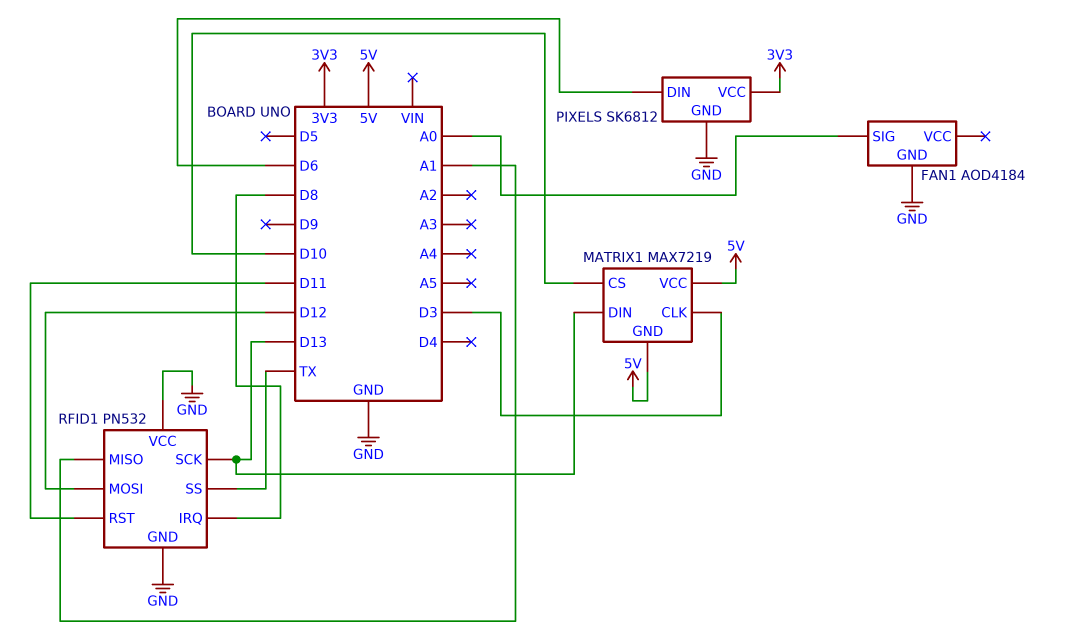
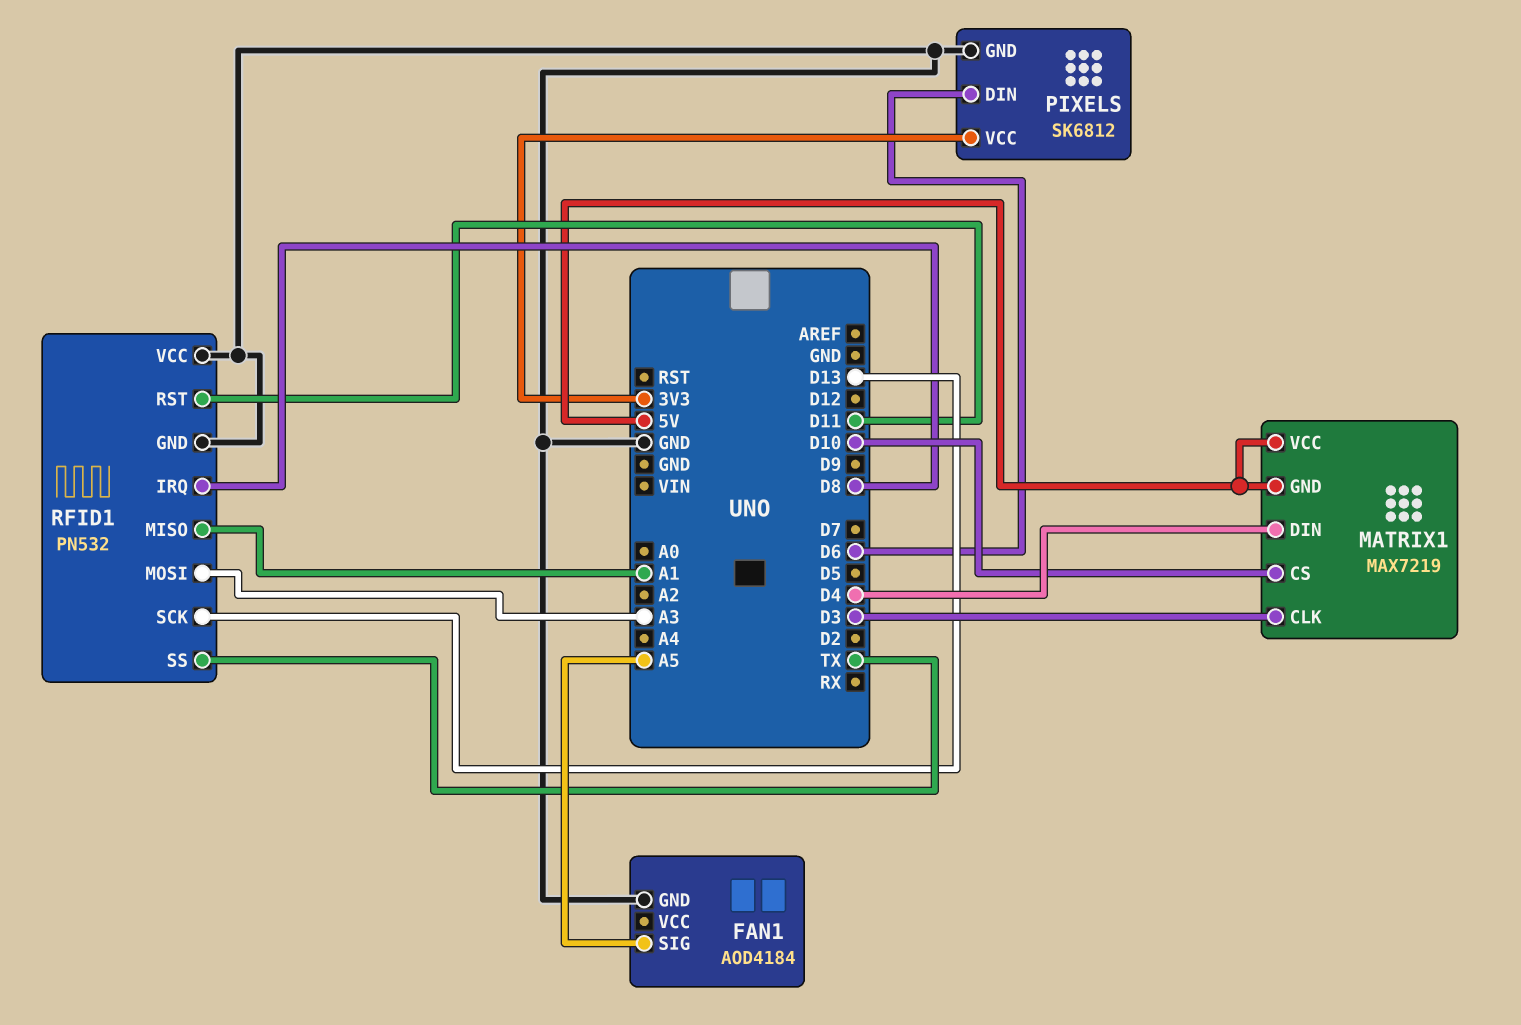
FAN1 pin SIG: A0 -> A5
MATRIX1 pin DIN: D13 -> D4
RFID1 pin MOSI: D12 -> A3

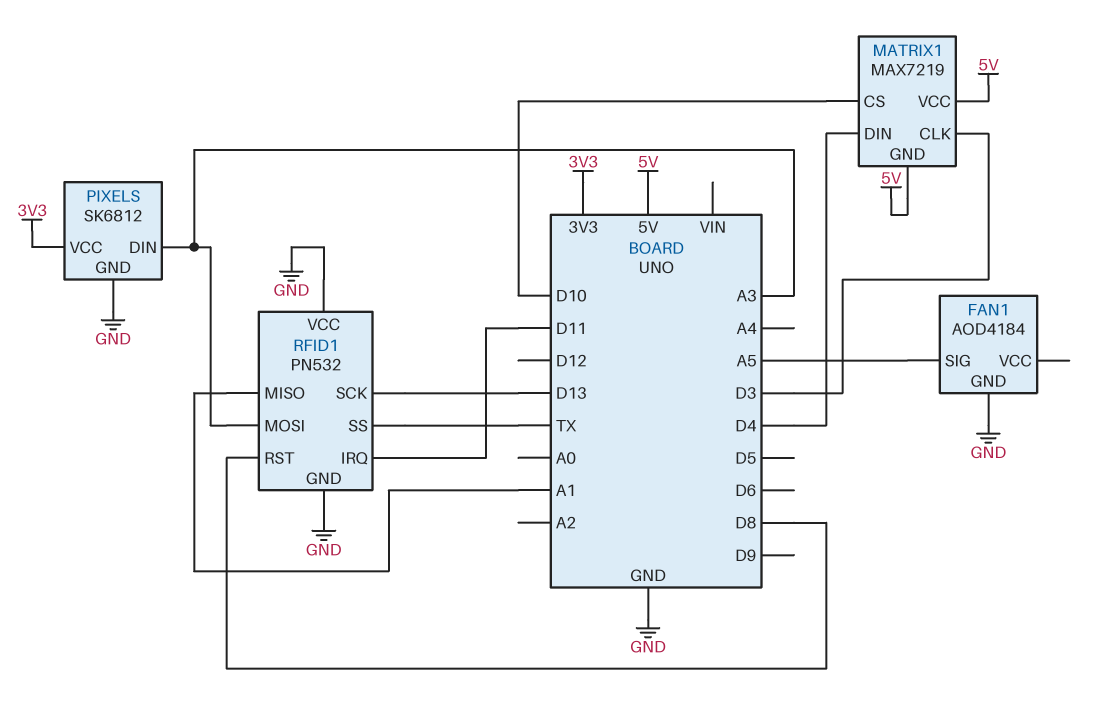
PIXELS pin DIN: D6 -> A3
RFID1 pin IRQ: D8 -> D11
RFID1 pin RST: D11 -> D8

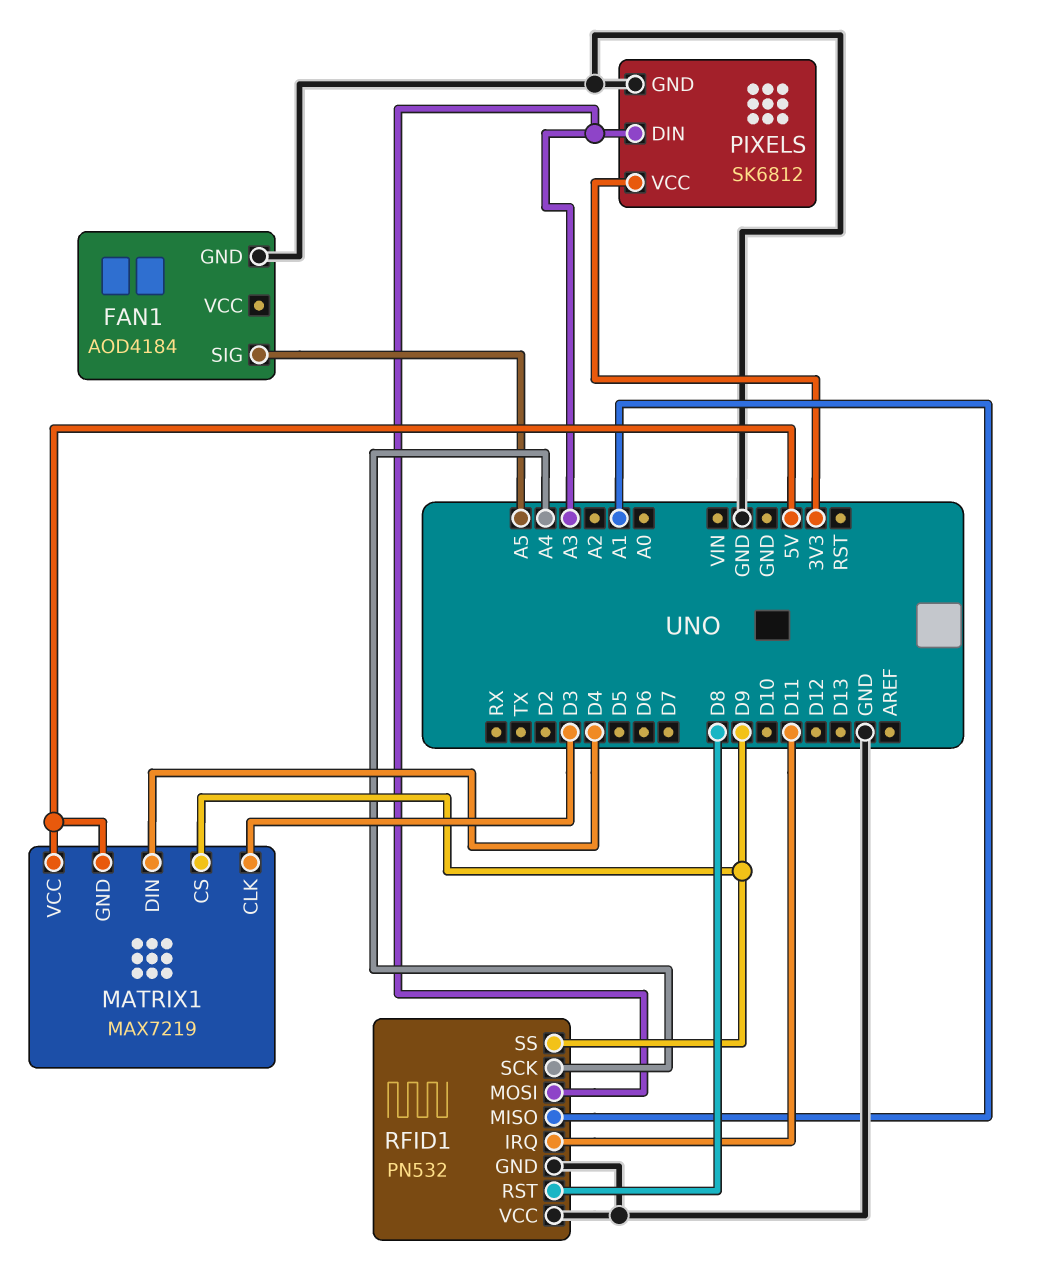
MATRIX1 pin CS: D10 -> D9
RFID1 pin SCK: D13 -> A4
RFID1 pin SS: TX -> D9

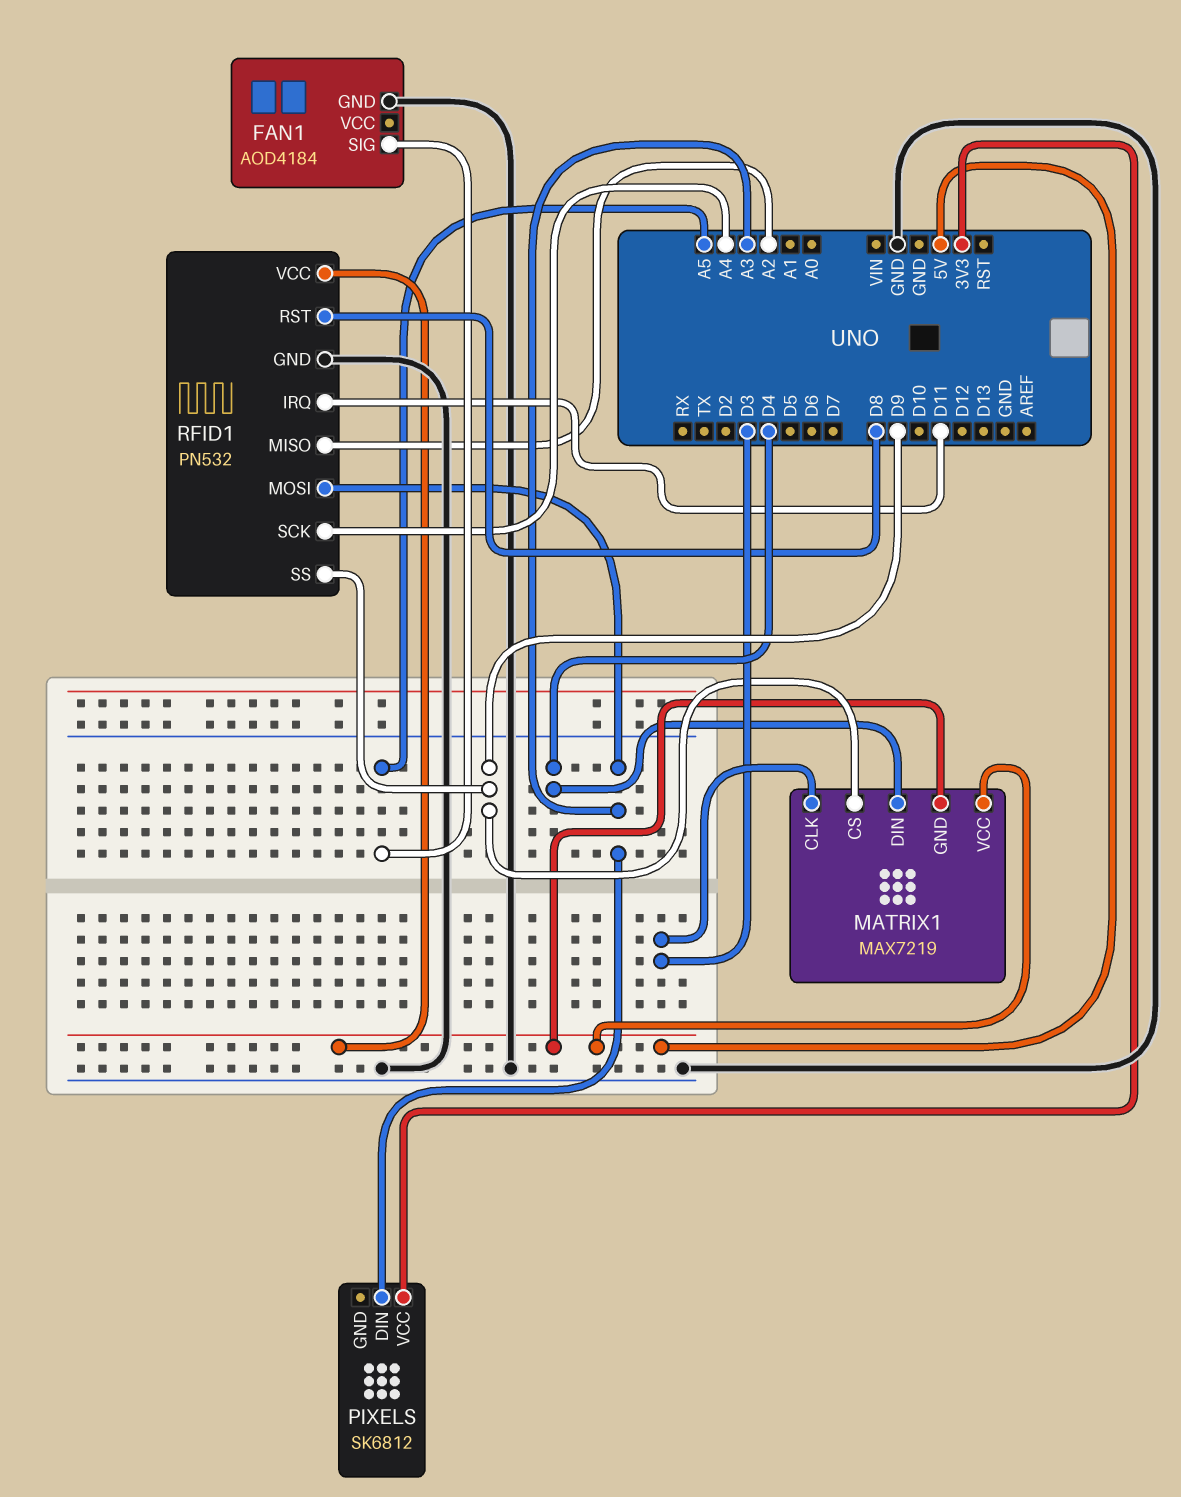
PIXELS pin GND: GND -> none
RFID1 pin MISO: A1 -> A2
RFID1 pin VCC: GND -> 5V

